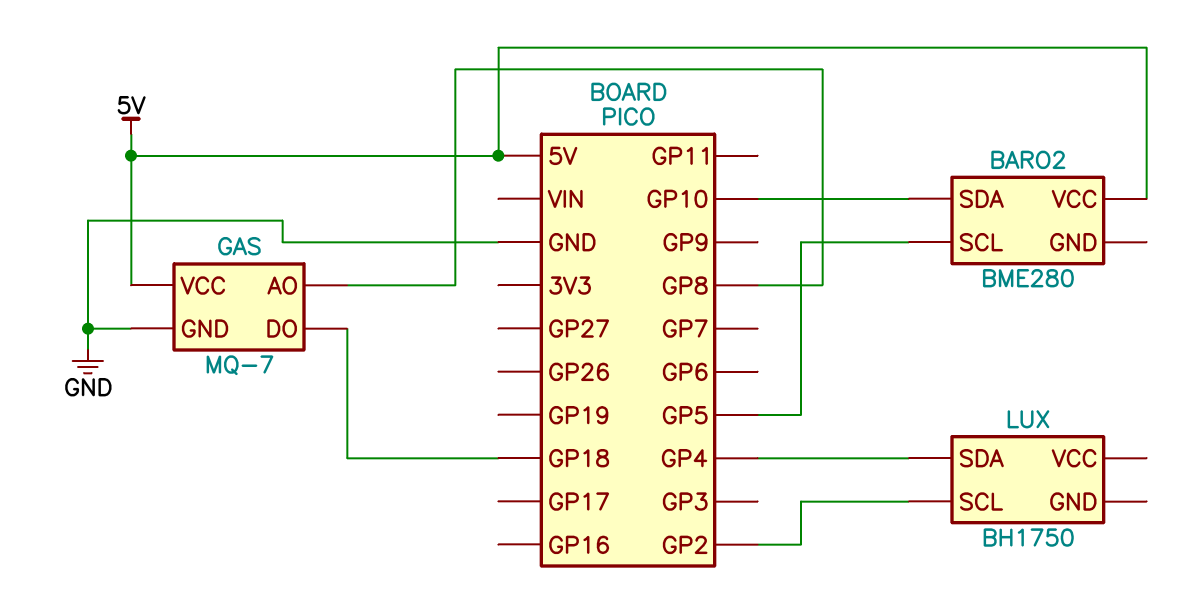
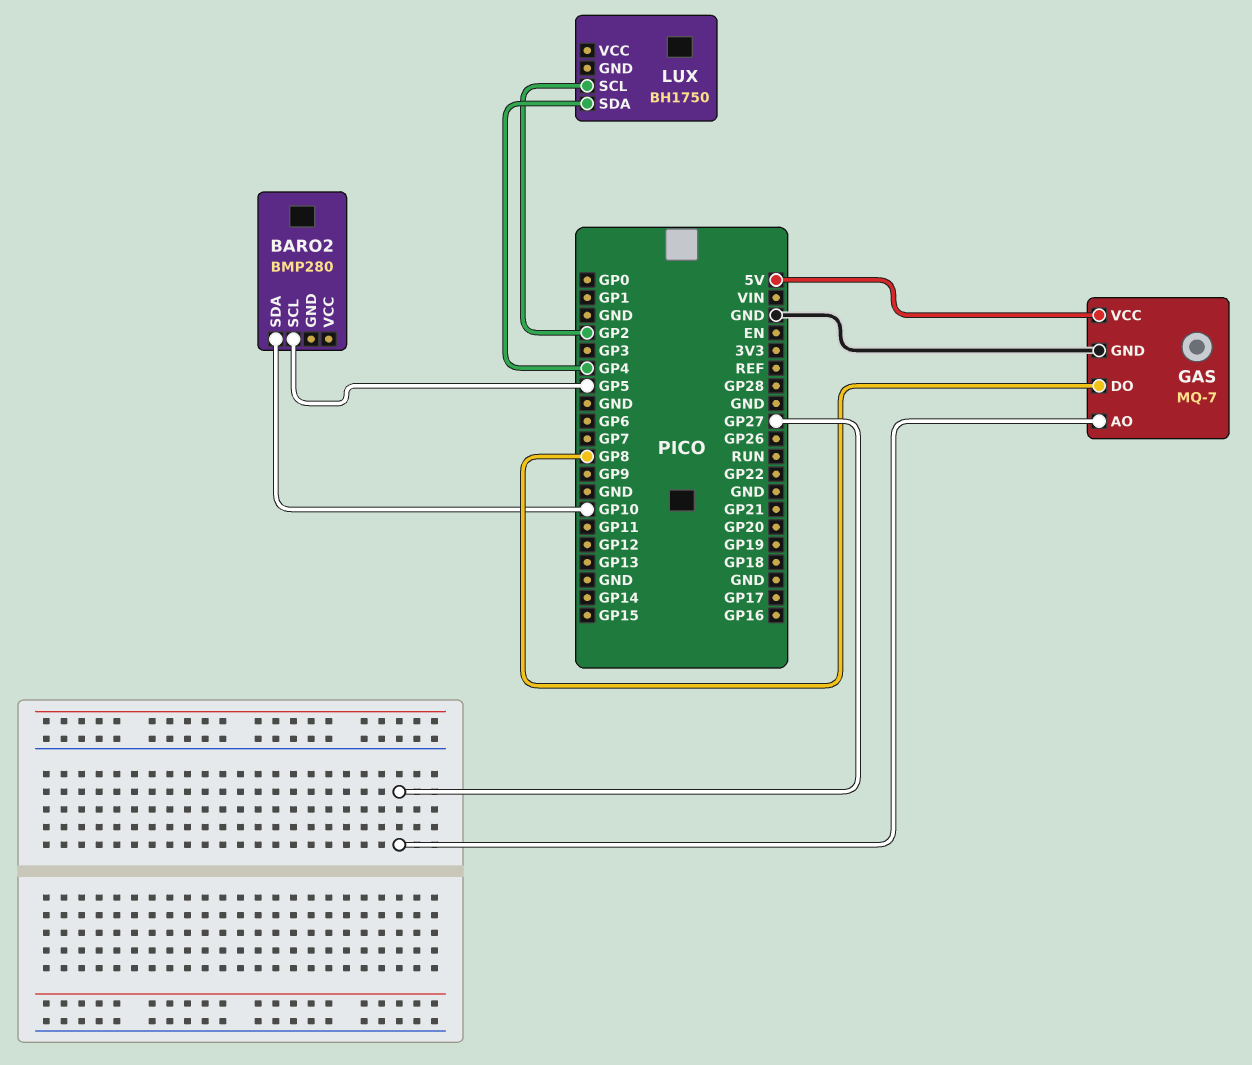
BARO2: BME280 -> BMP280
BARO2 pin VCC: 5V -> none
GAS pin AO: GP8 -> GP27
GAS pin DO: GP18 -> GP8

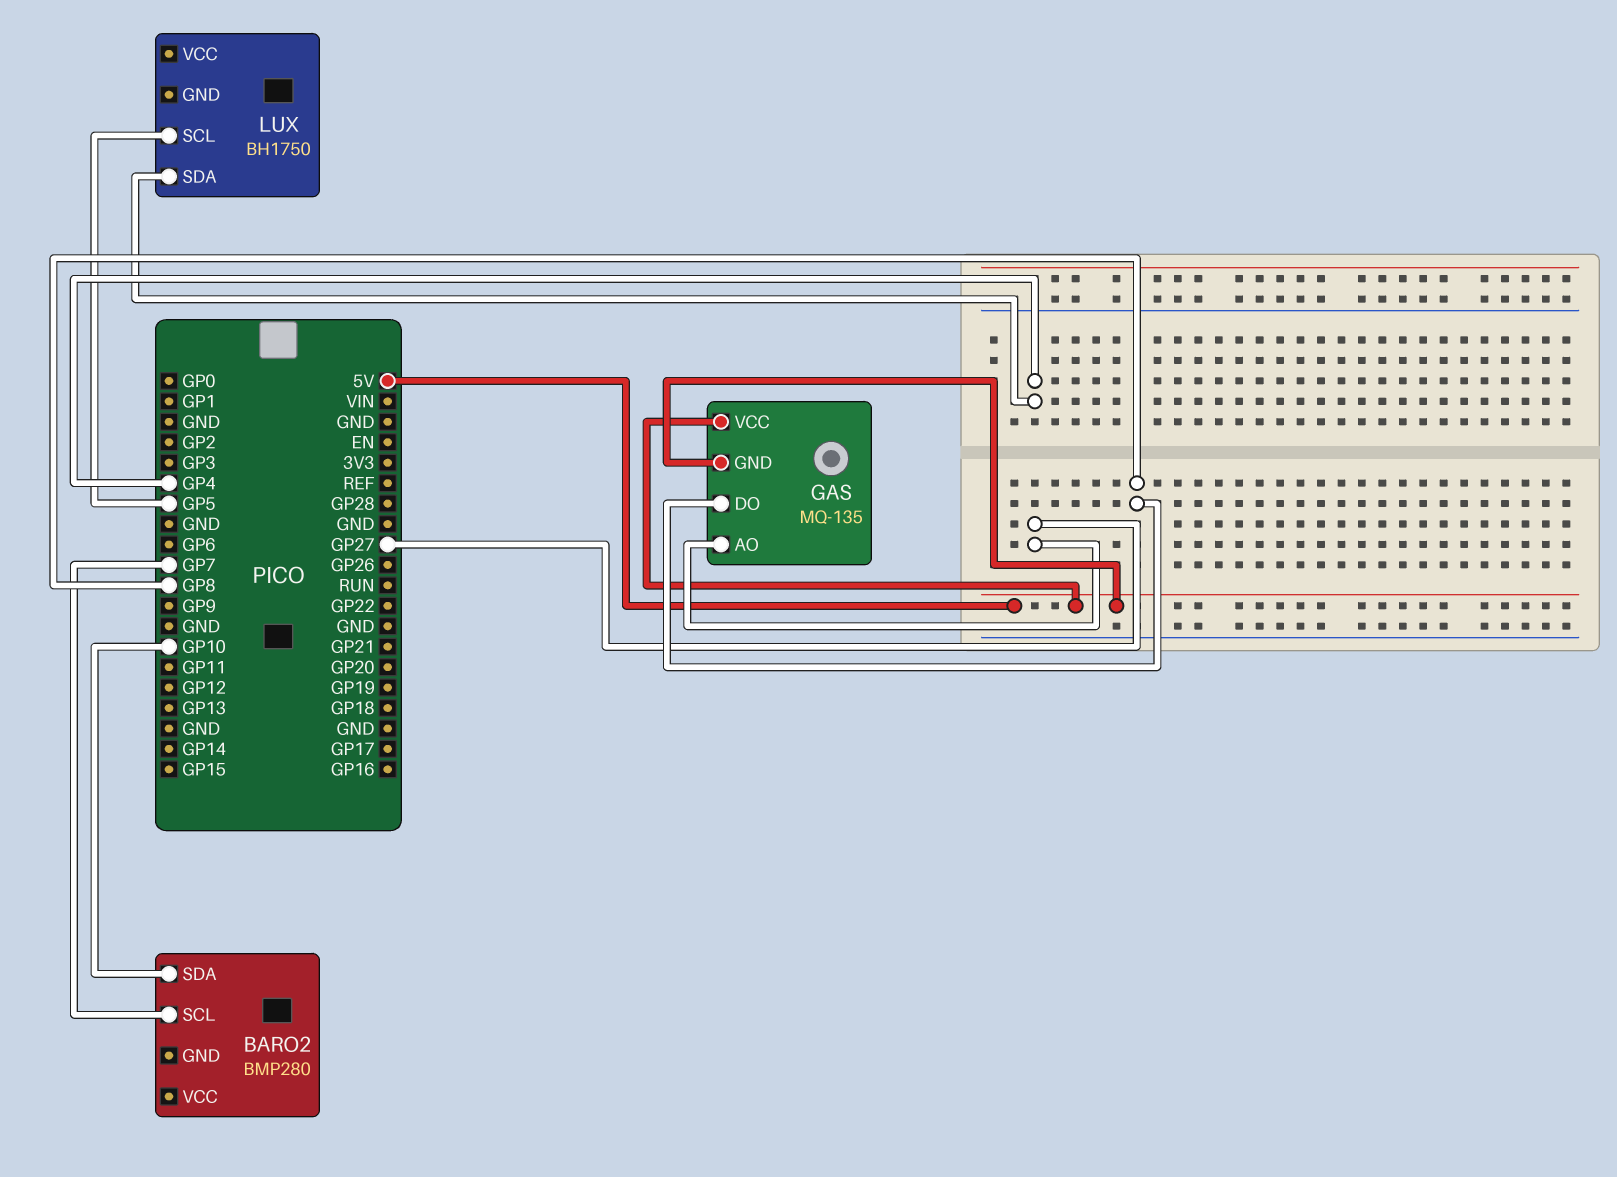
BARO2 pin SCL: GP5 -> GP7
GAS: MQ-7 -> MQ-135
GAS pin GND: GND -> 5V
LUX pin SCL: GP2 -> GP5

